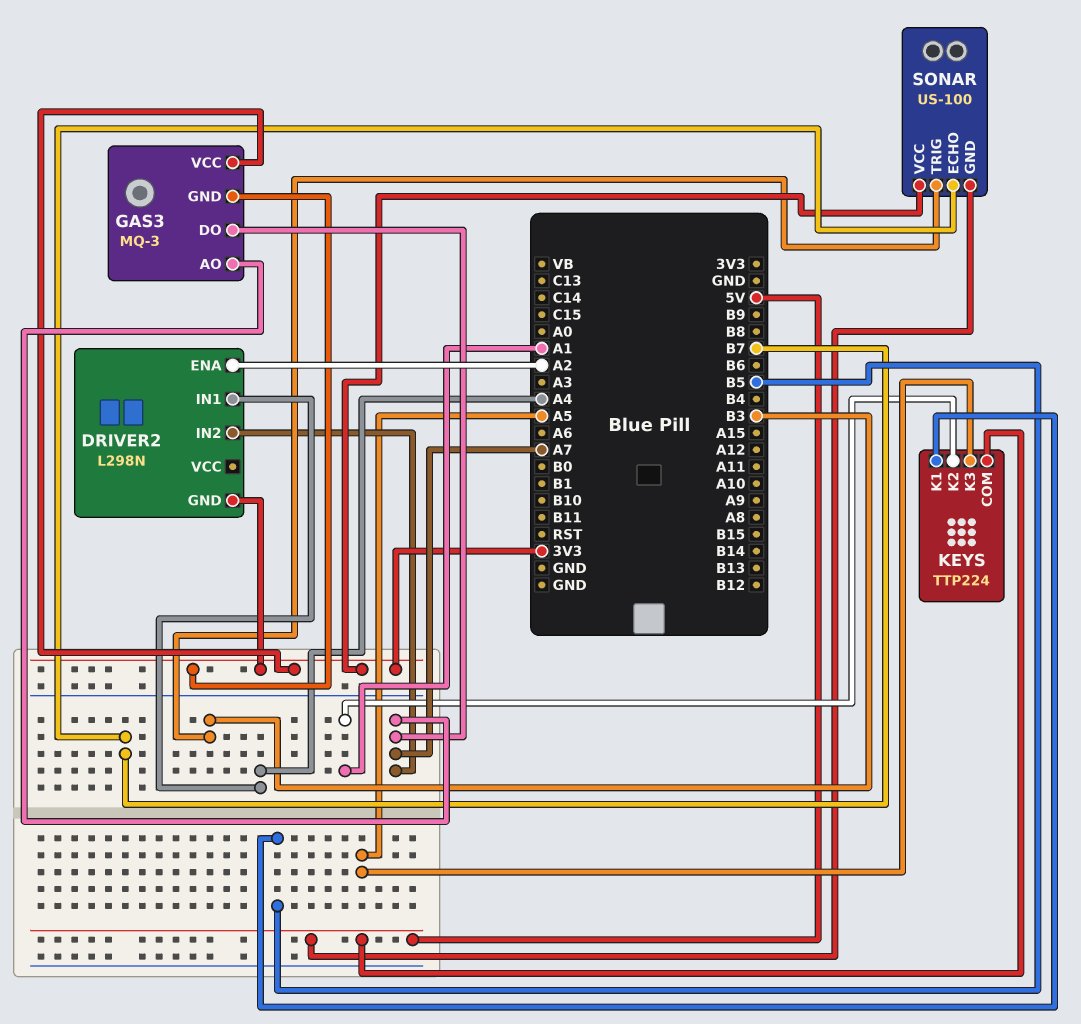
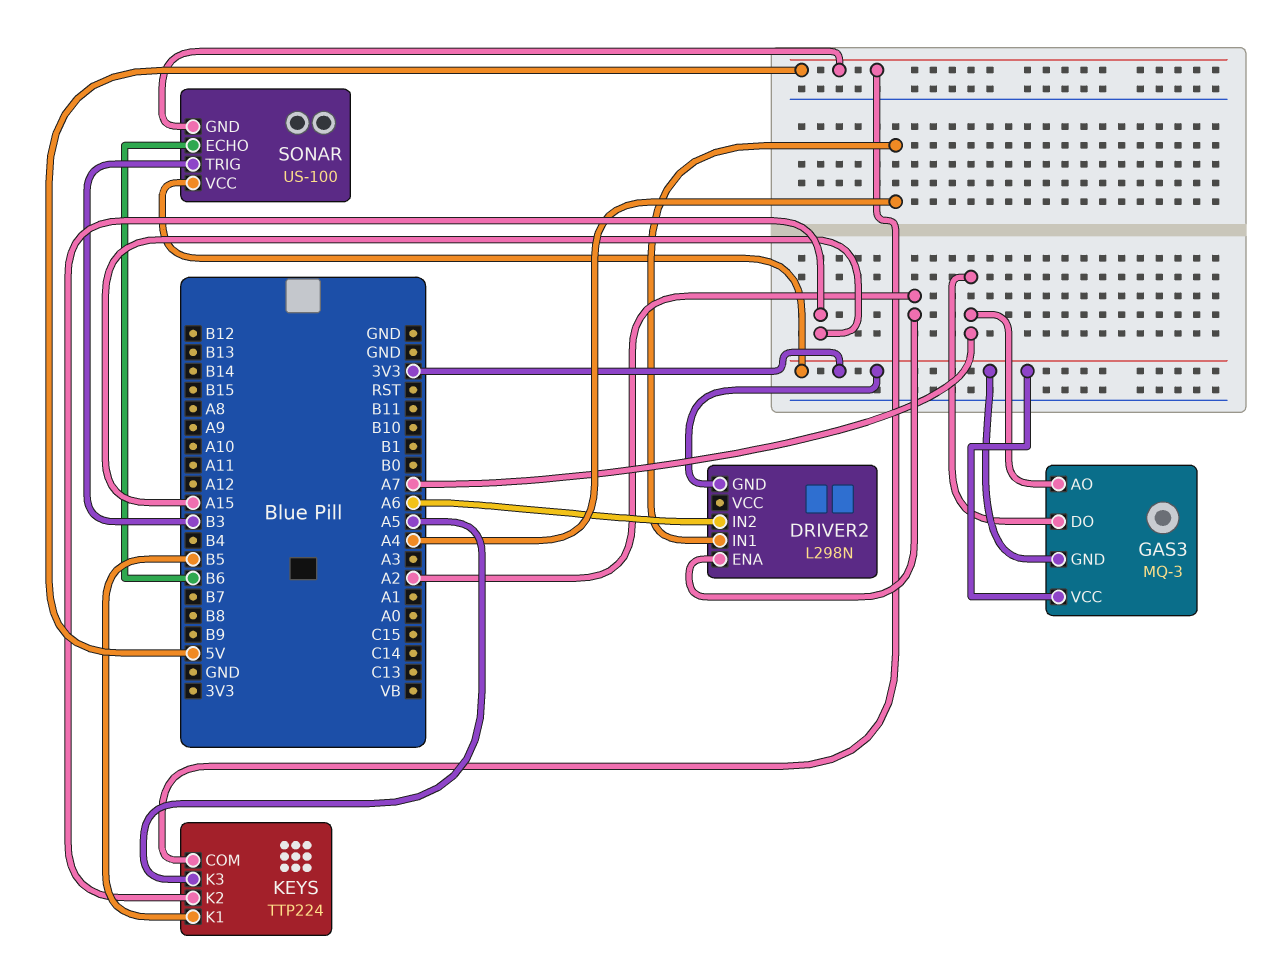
DRIVER2 pin IN2: A7 -> A6
KEYS pin K2: A1 -> A15
SONAR pin ECHO: B7 -> B6

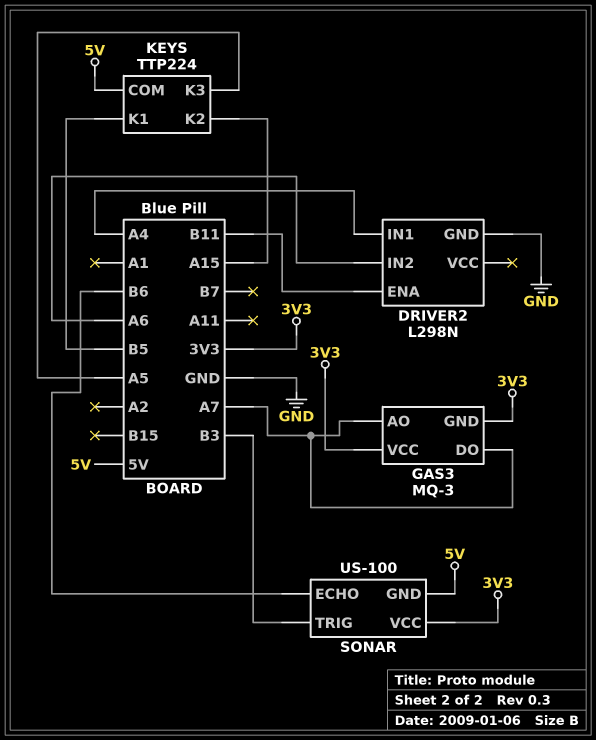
DRIVER2 pin ENA: A2 -> B11
DRIVER2 pin GND: 3V3 -> GND

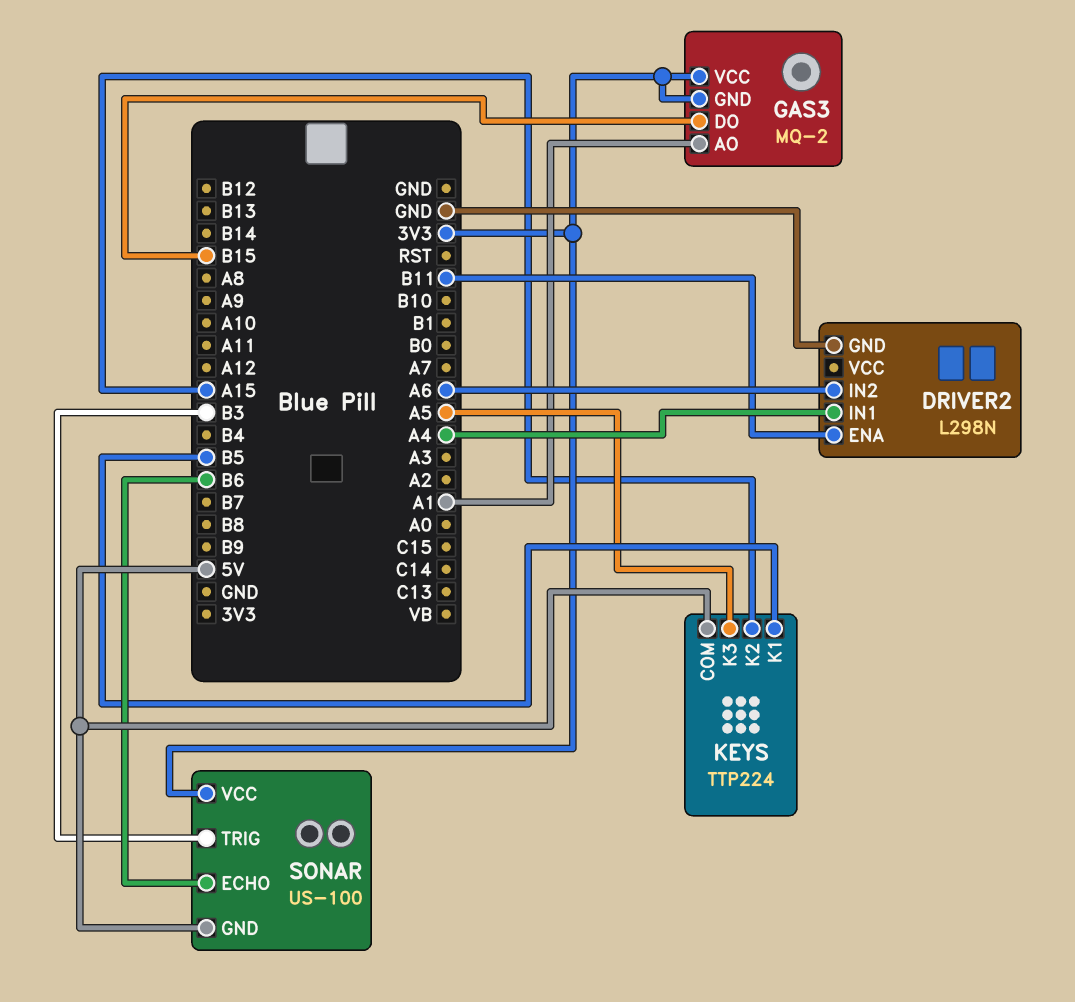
GAS3: MQ-3 -> MQ-2
GAS3 pin AO: A7 -> A1
GAS3 pin DO: A7 -> B15

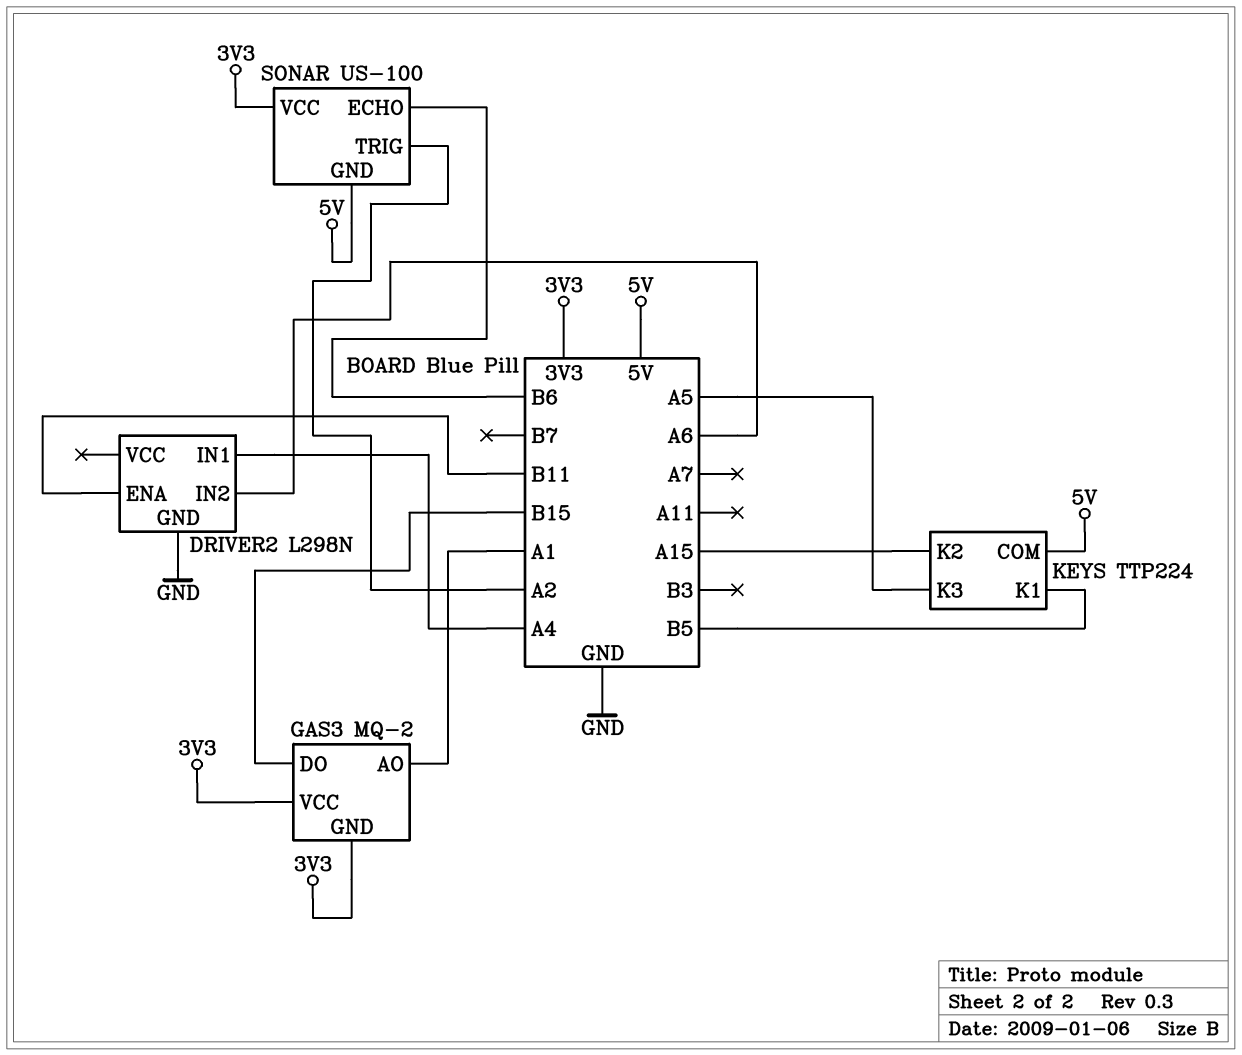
SONAR pin TRIG: B3 -> A2

